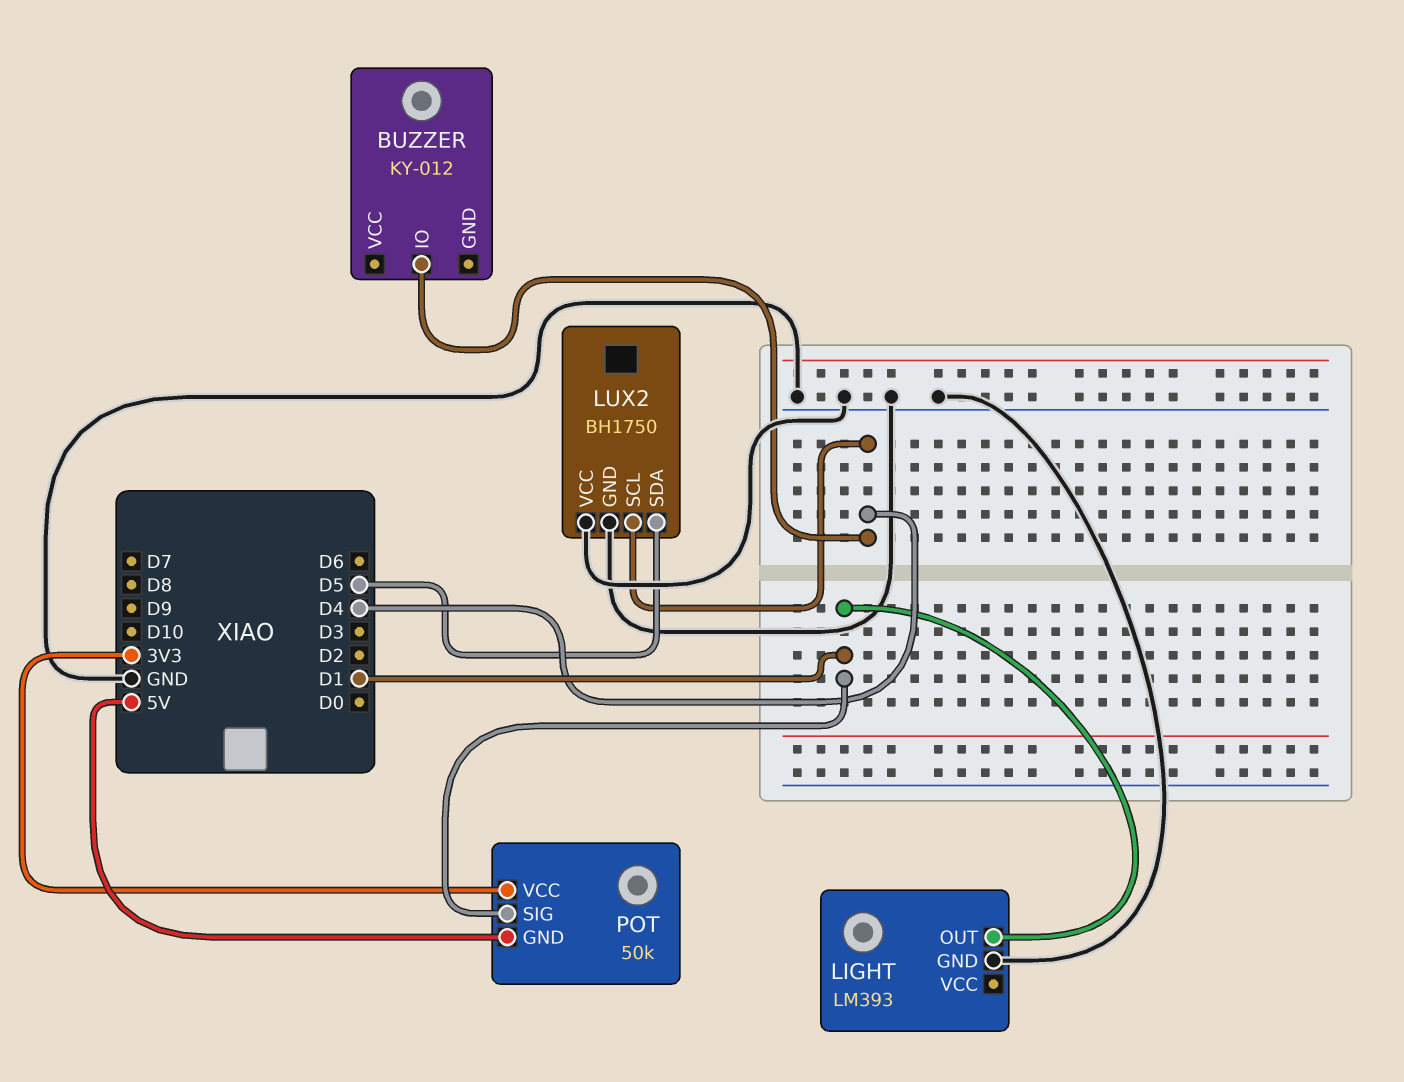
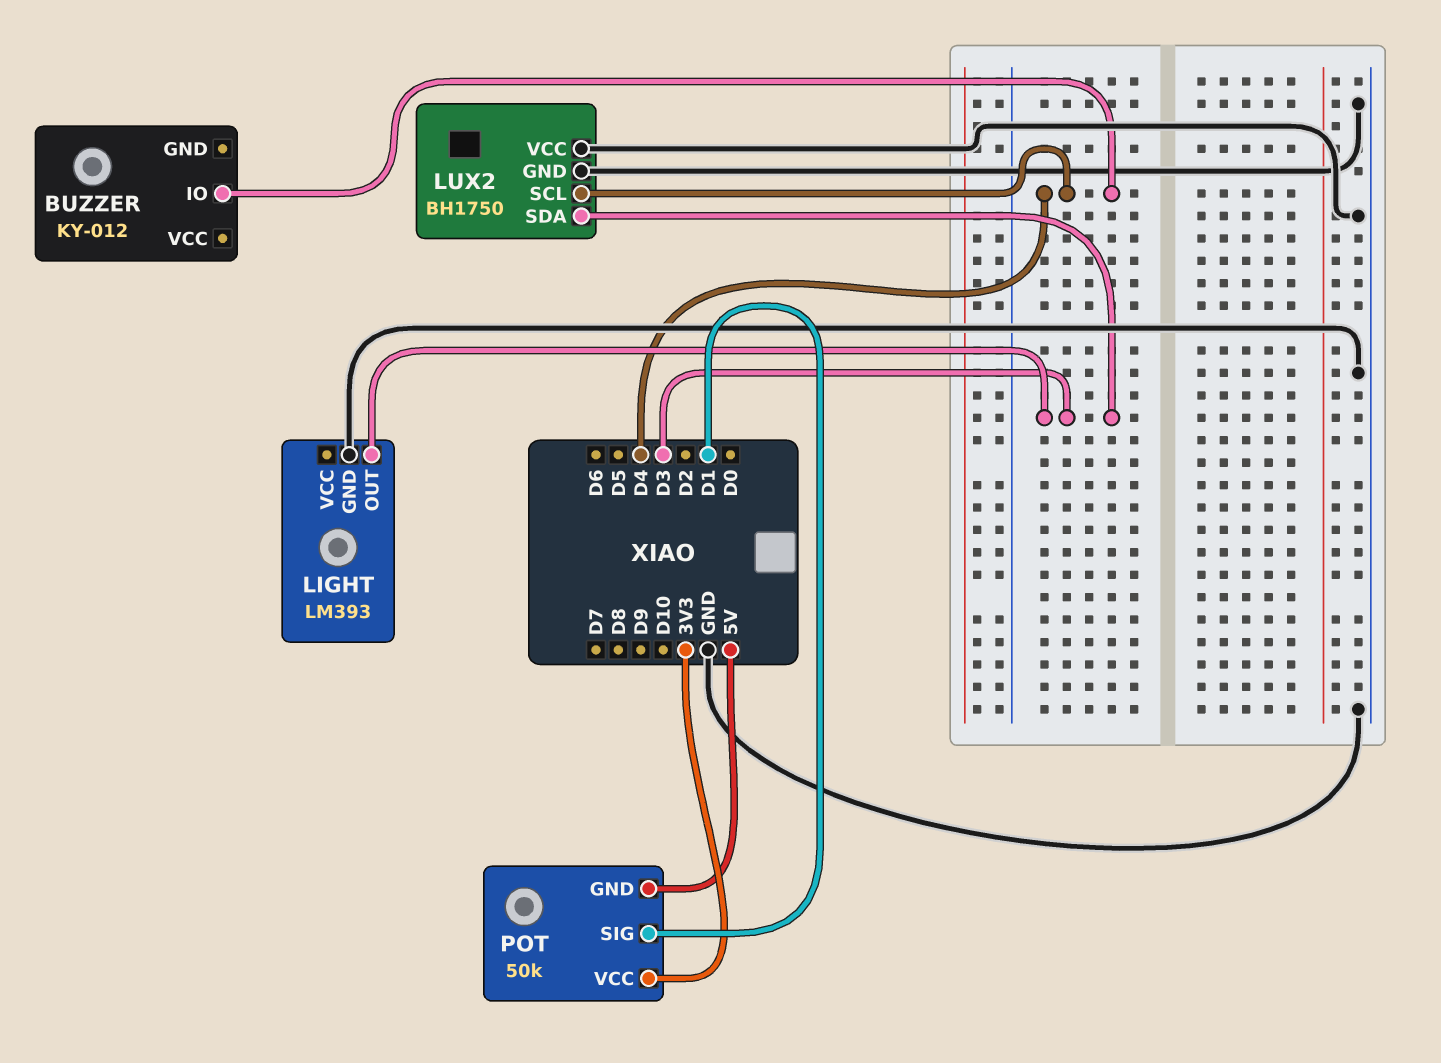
LIGHT pin OUT: D1 -> D3
LUX2 pin SDA: D5 -> D3

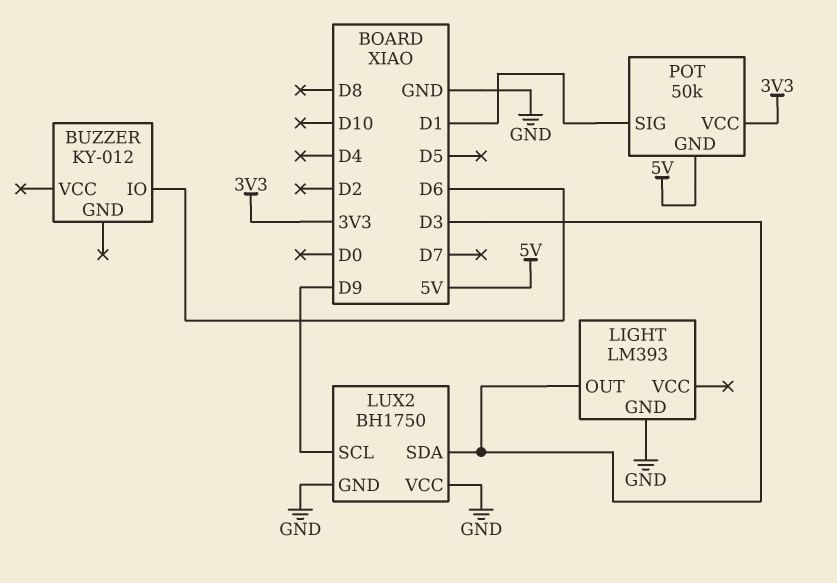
BUZZER pin IO: D4 -> D6
LUX2 pin SCL: D4 -> D9

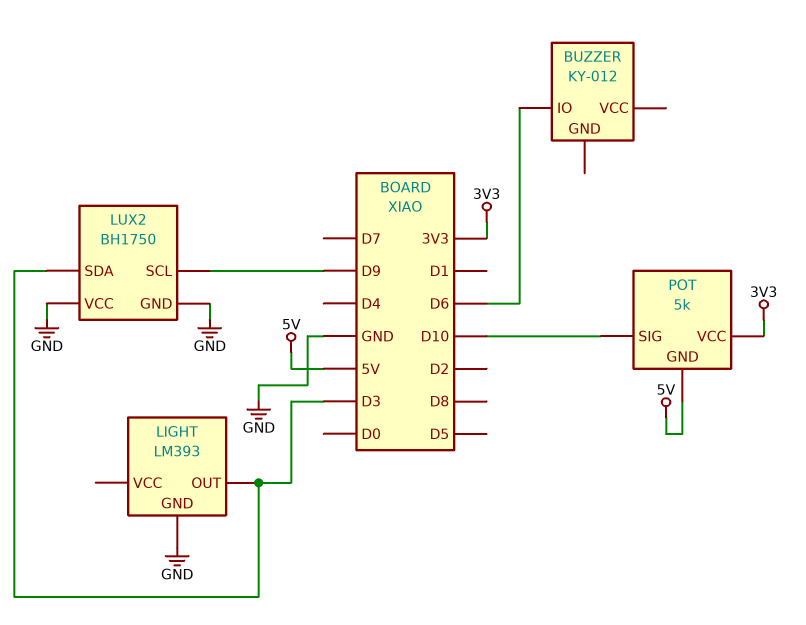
POT: 50k -> 5k
POT pin SIG: D1 -> D10

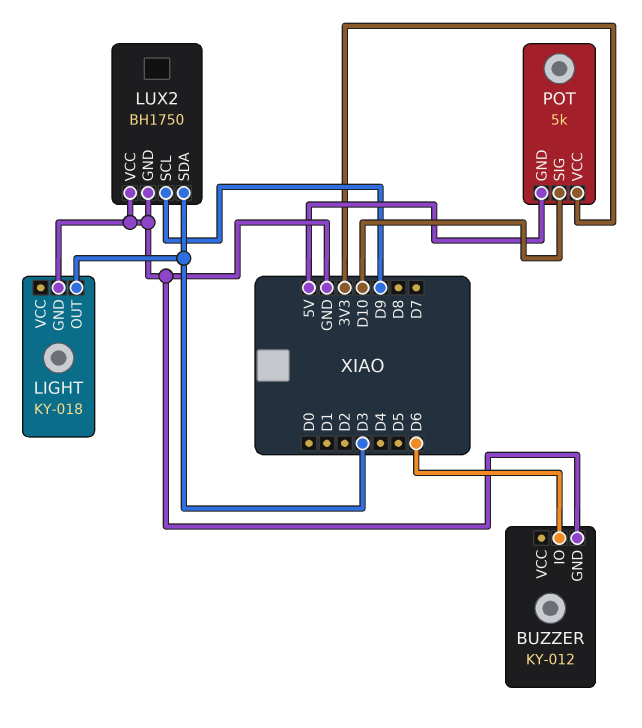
BUZZER pin GND: none -> GND
LIGHT: LM393 -> KY-018

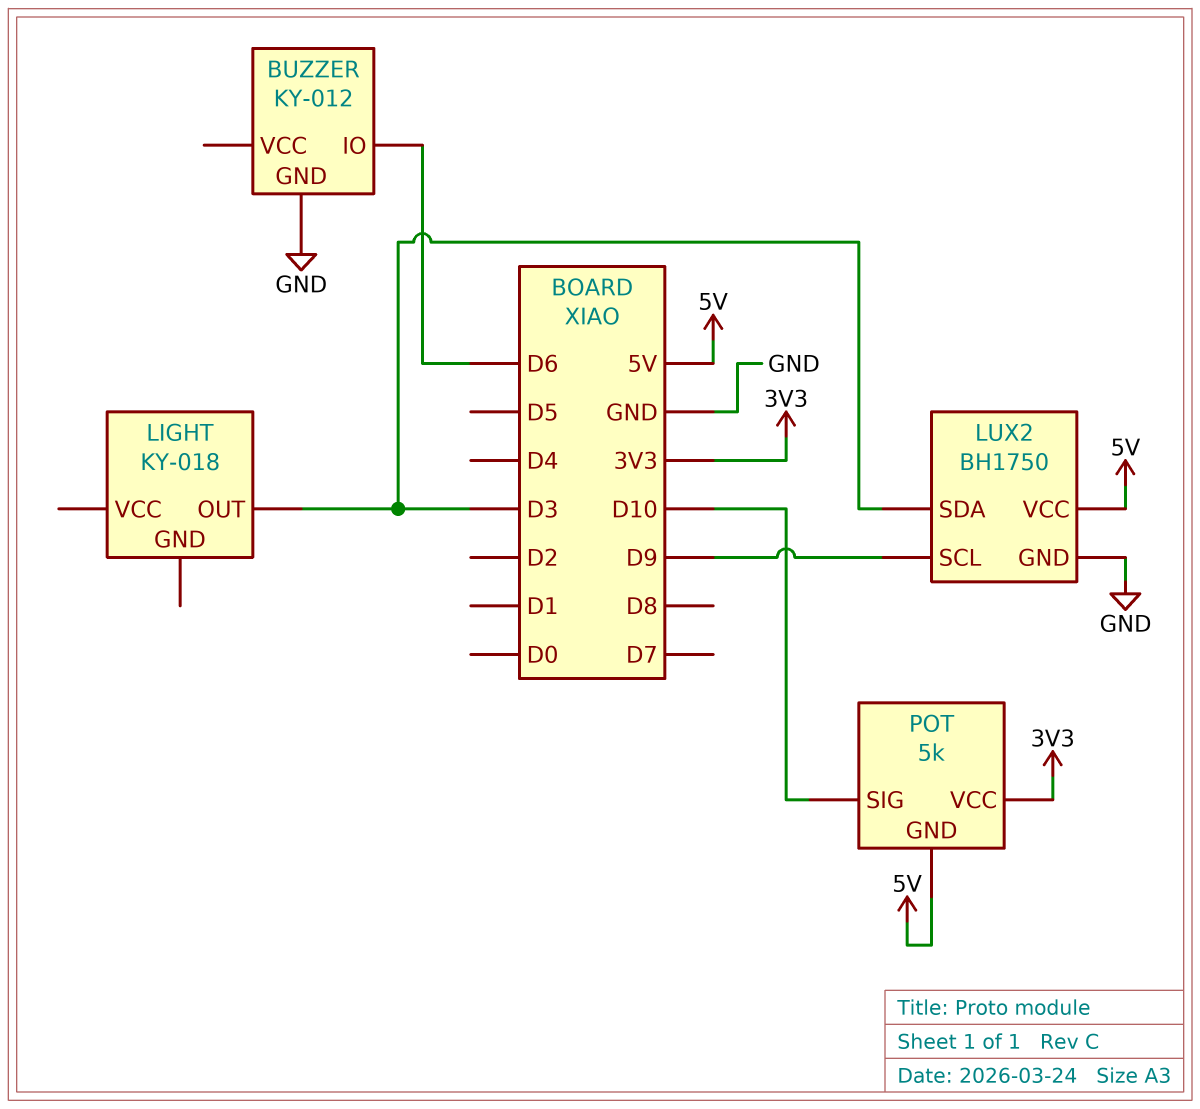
LIGHT pin GND: GND -> none
LUX2 pin VCC: GND -> 5V

